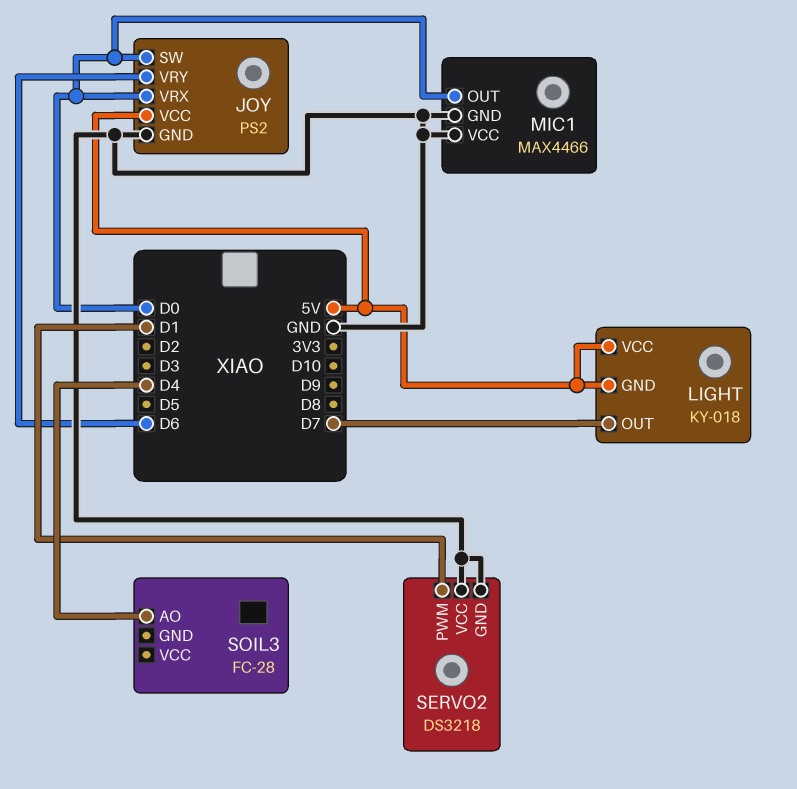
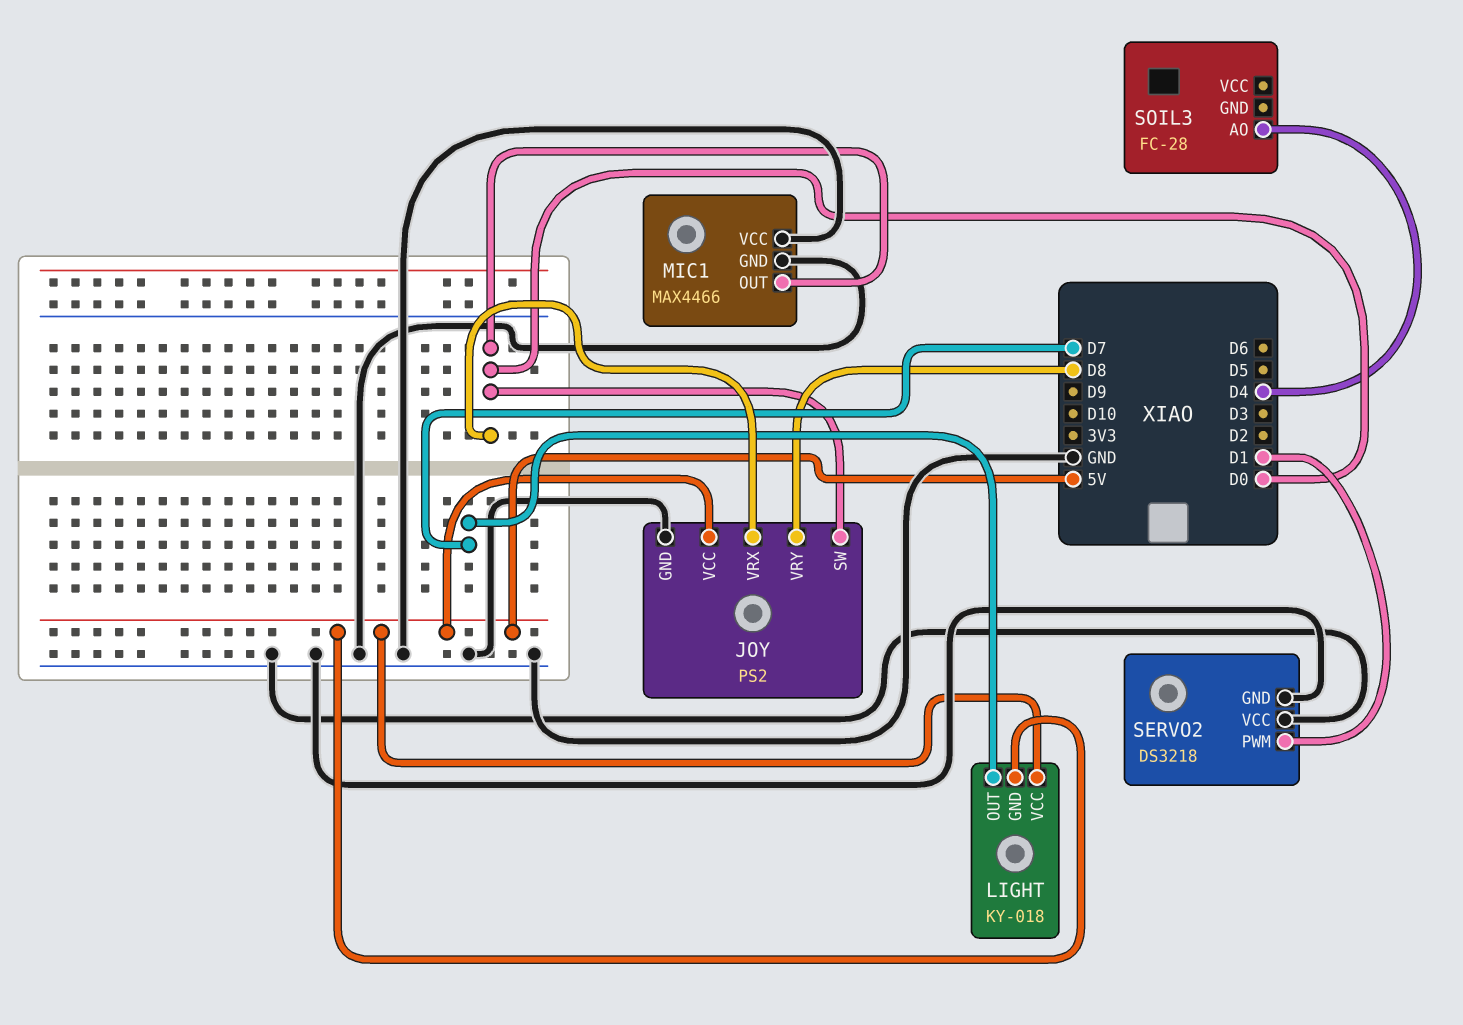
JOY pin VRY: D6 -> D8

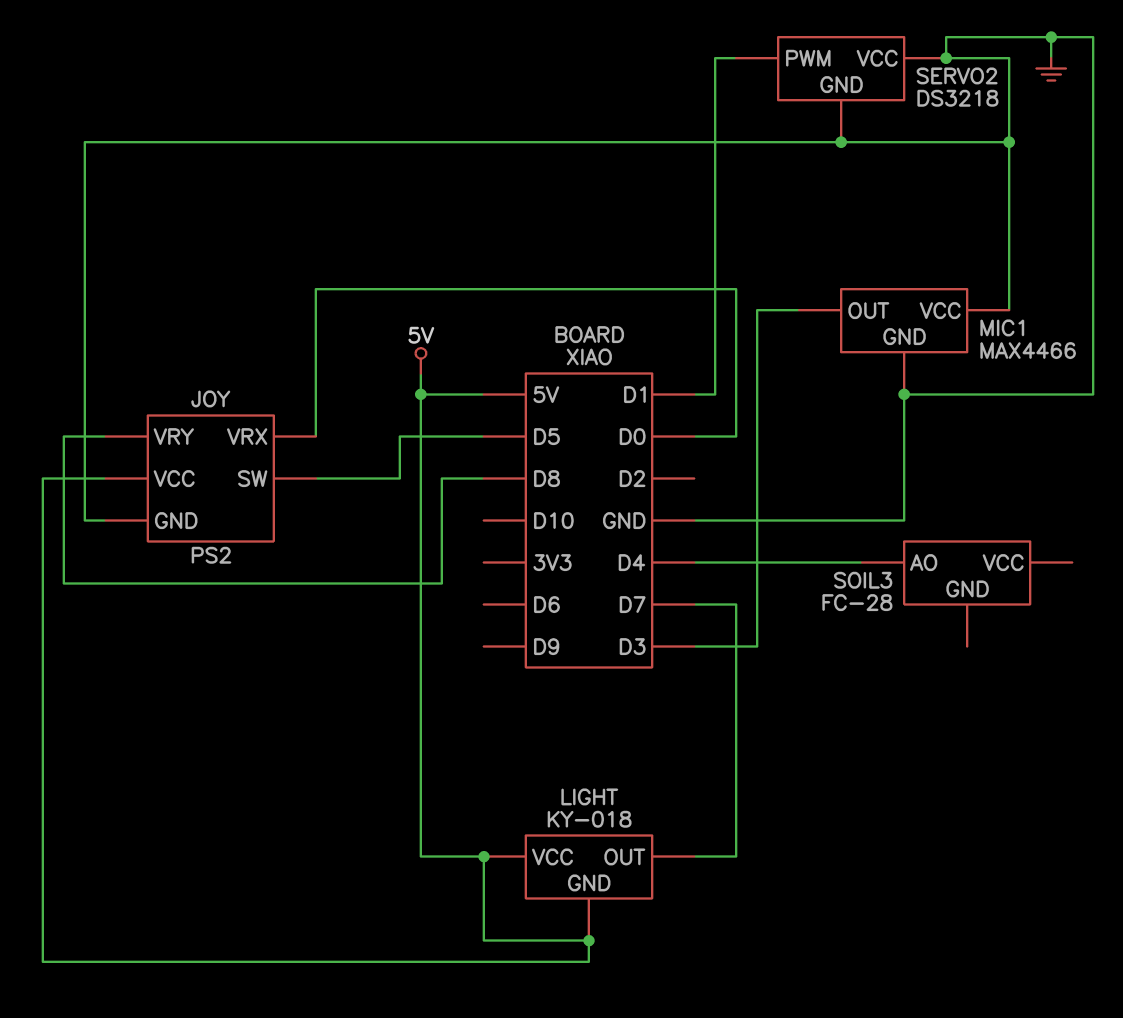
JOY pin SW: D0 -> D5
MIC1 pin OUT: D0 -> D3

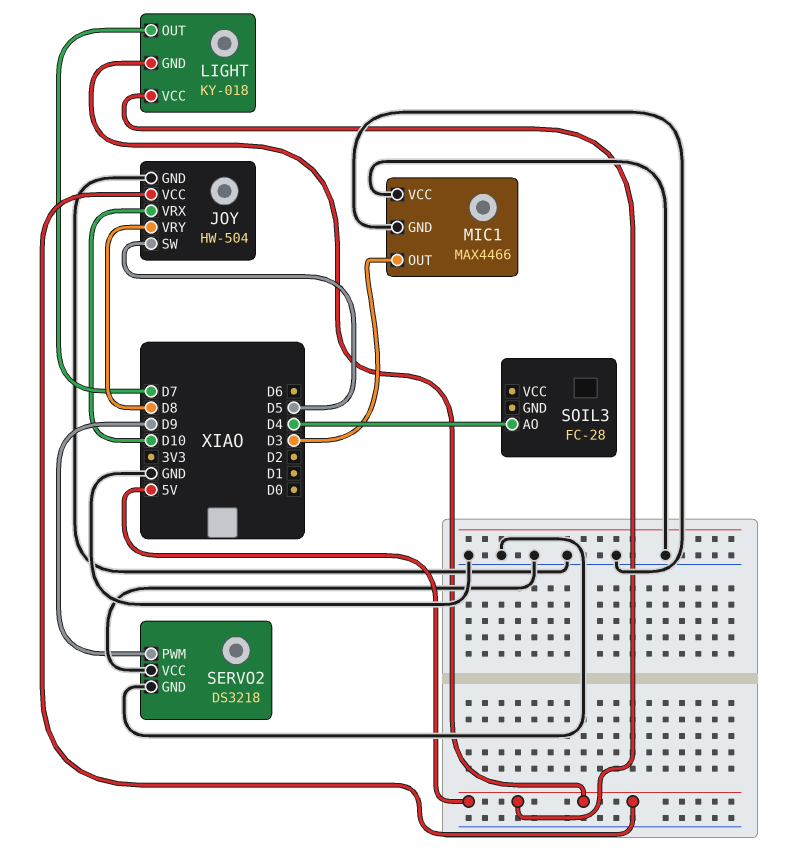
JOY: PS2 -> HW-504
JOY pin VRX: D0 -> D10
SERVO2 pin PWM: D1 -> D9

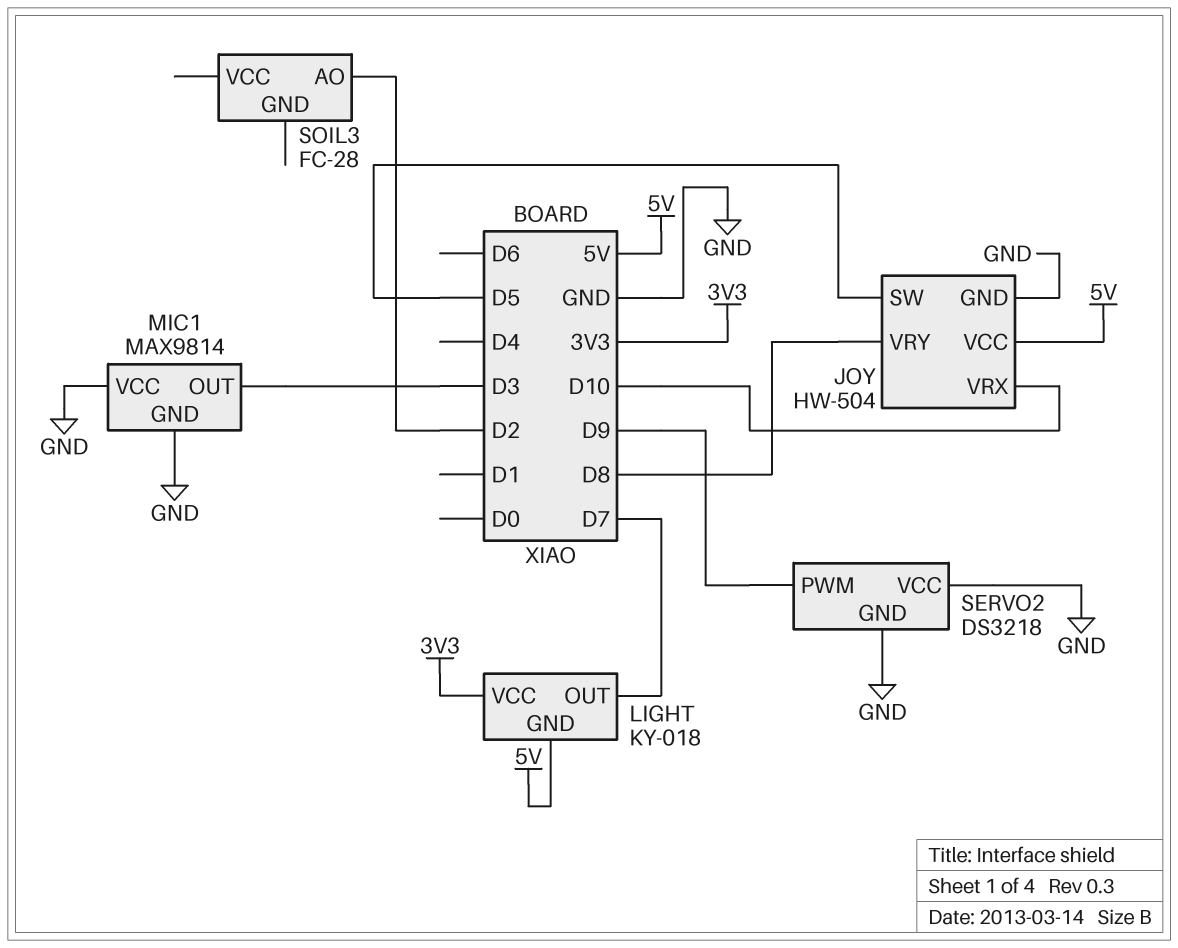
LIGHT pin VCC: 5V -> 3V3
MIC1: MAX4466 -> MAX9814
SOIL3 pin AO: D4 -> D2

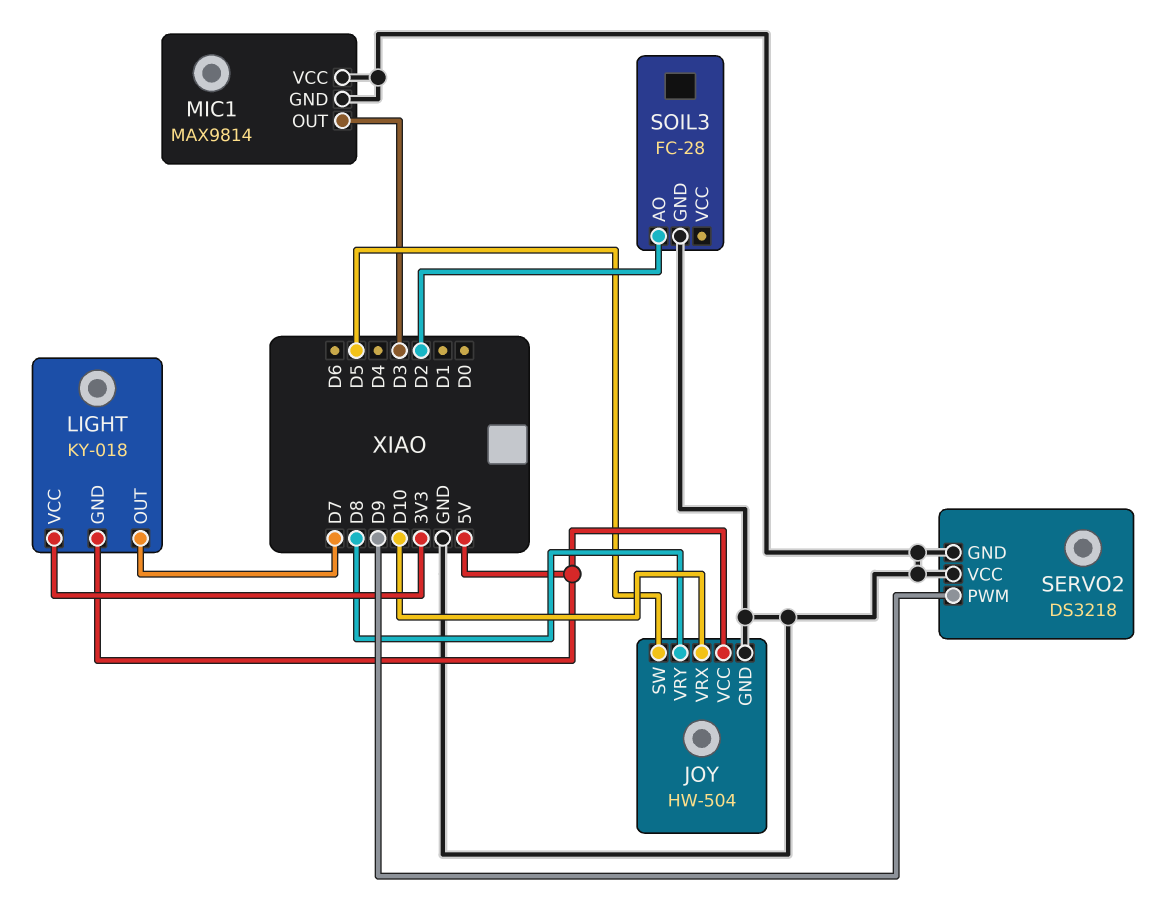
SOIL3 pin GND: none -> GND

